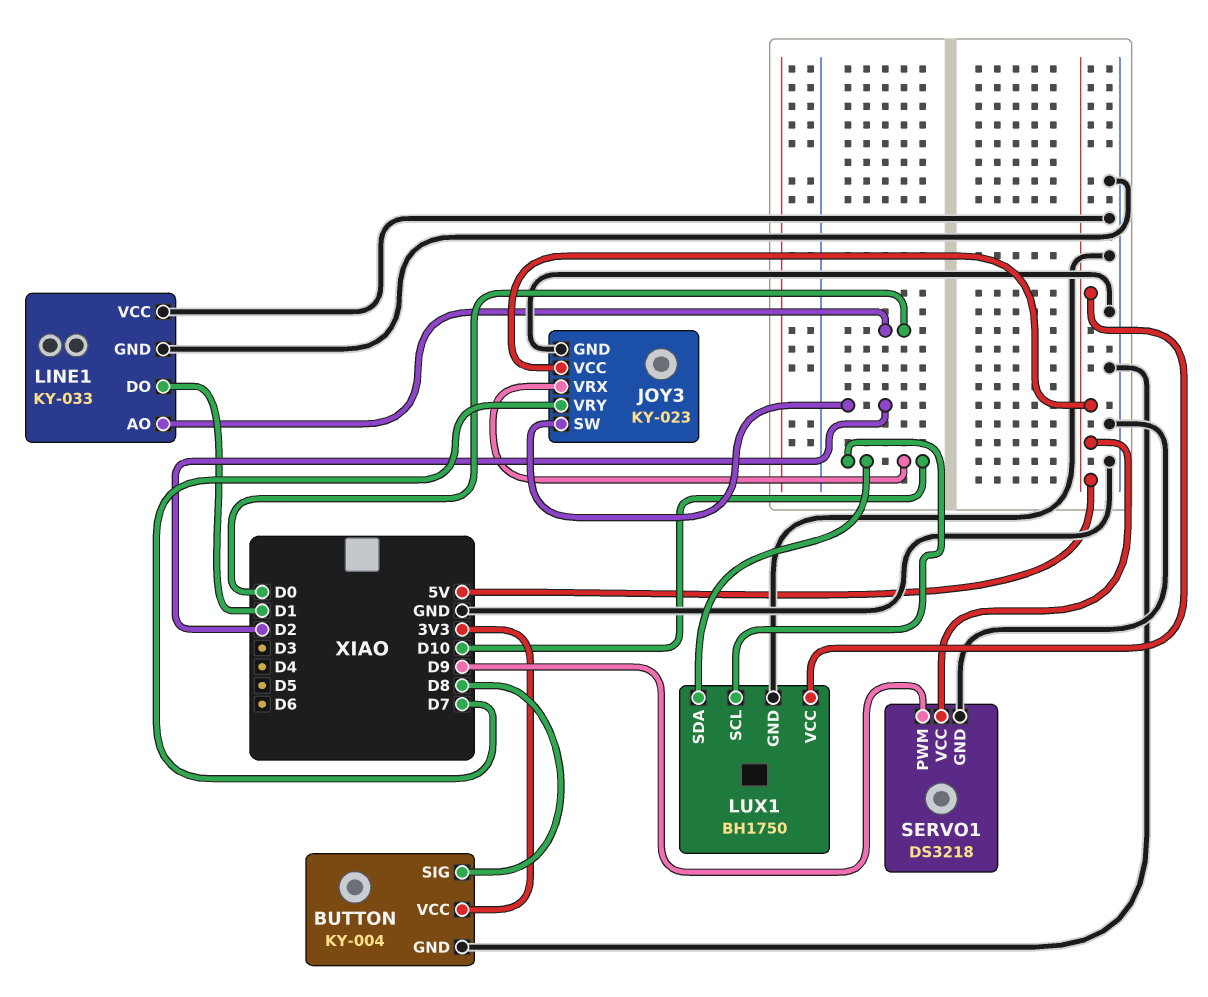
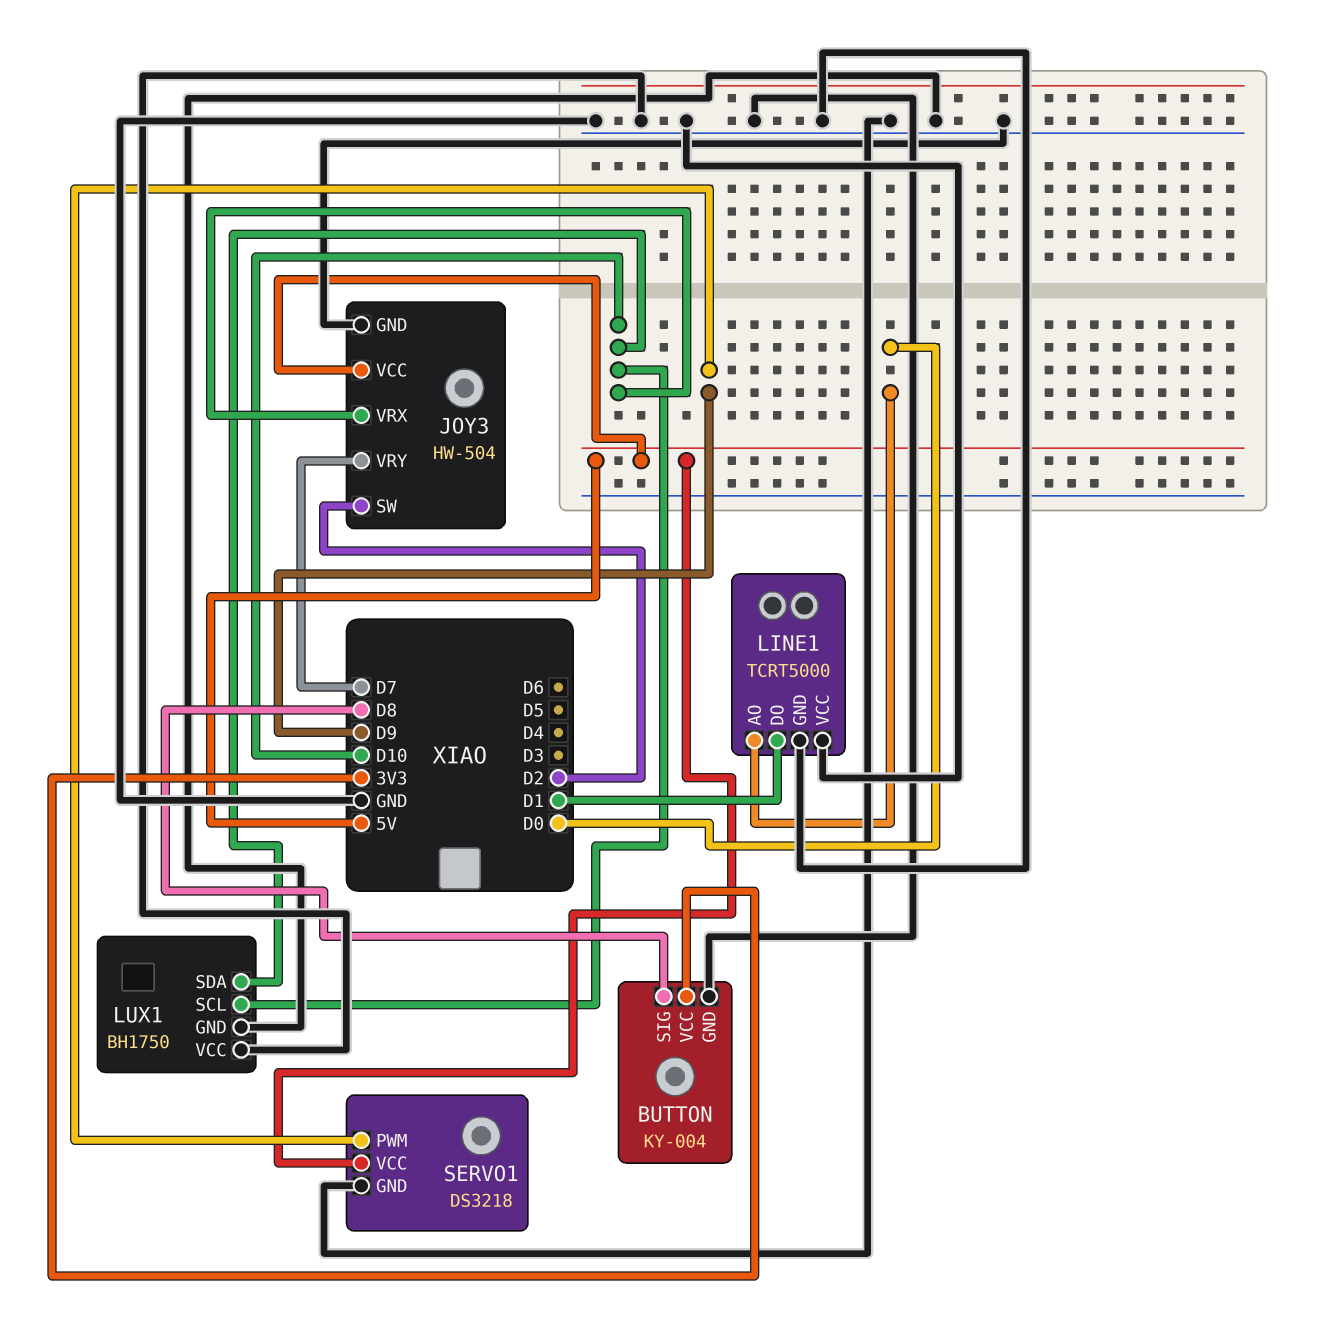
JOY3: KY-023 -> HW-504
LINE1: KY-033 -> TCRT5000
LUX1 pin VCC: 5V -> GND

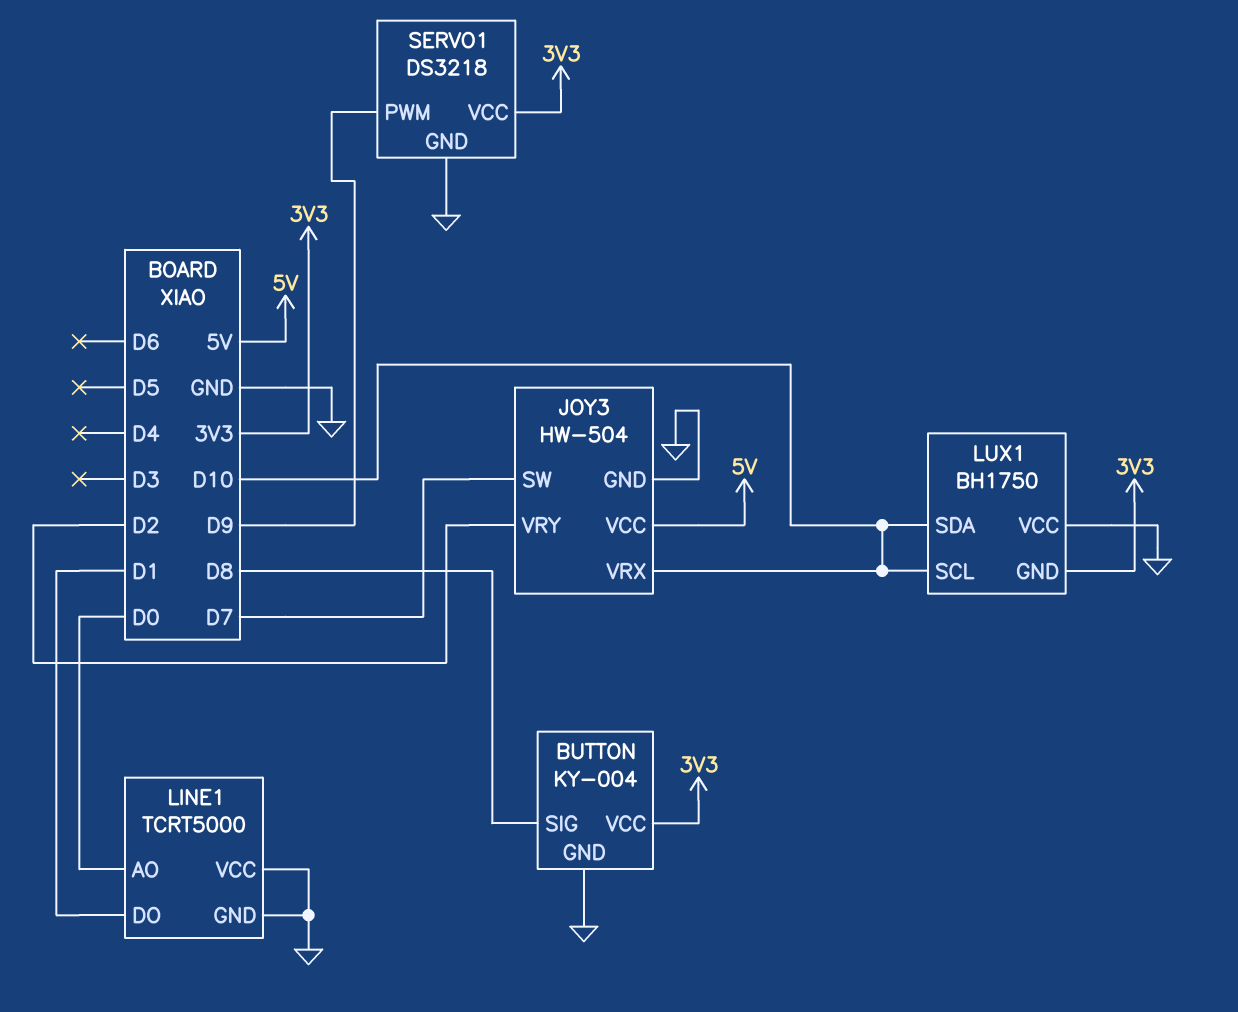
JOY3 pin SW: D2 -> D7
JOY3 pin VRY: D7 -> D2
LUX1 pin GND: GND -> 3V3
SERVO1 pin VCC: 5V -> 3V3

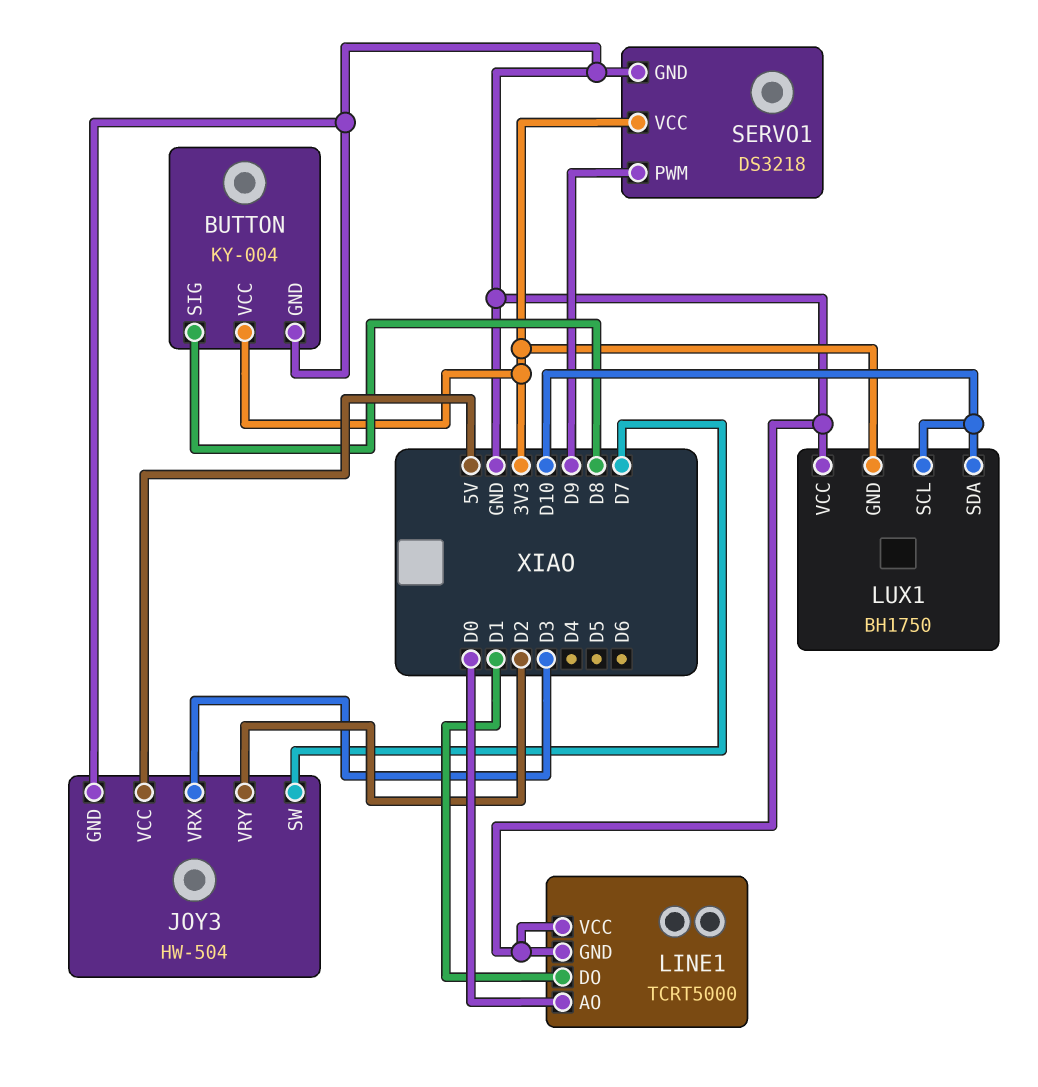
JOY3 pin VRX: D10 -> D3

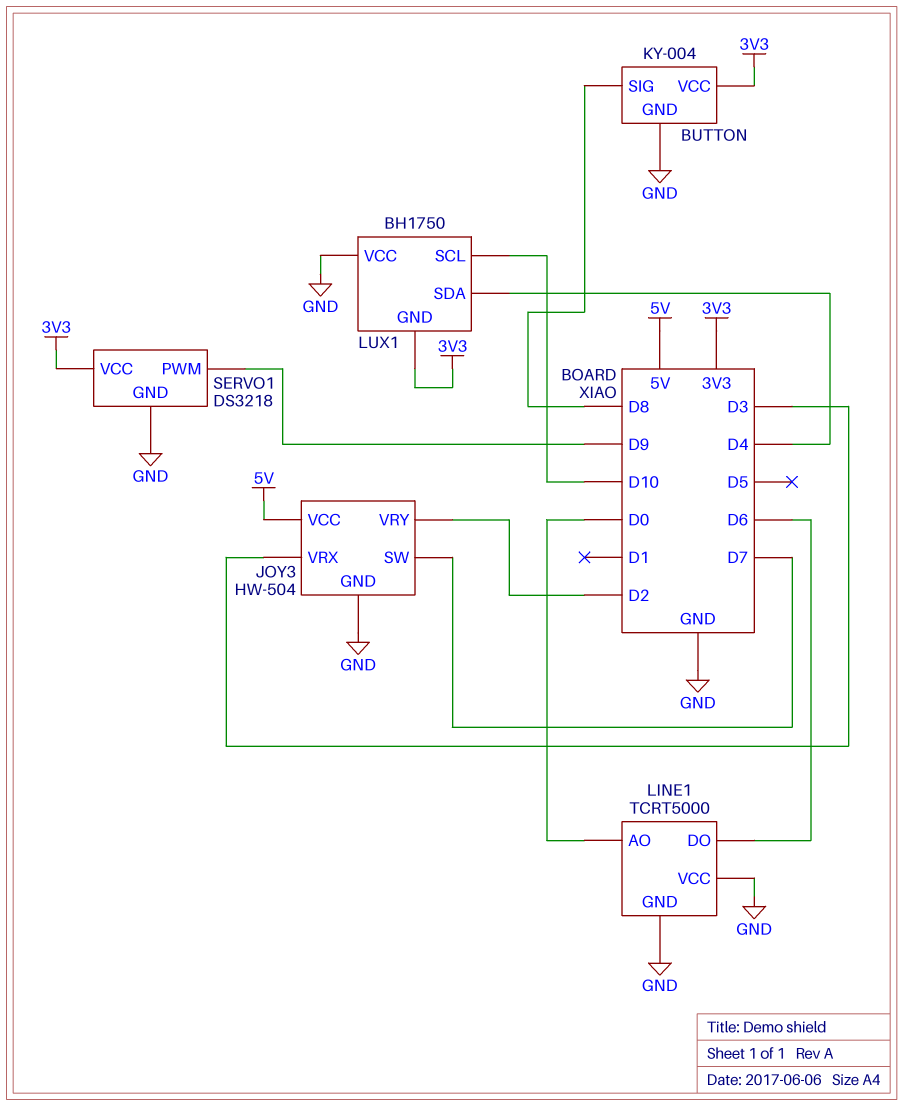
LINE1 pin DO: D1 -> D6
LUX1 pin SDA: D10 -> D4

